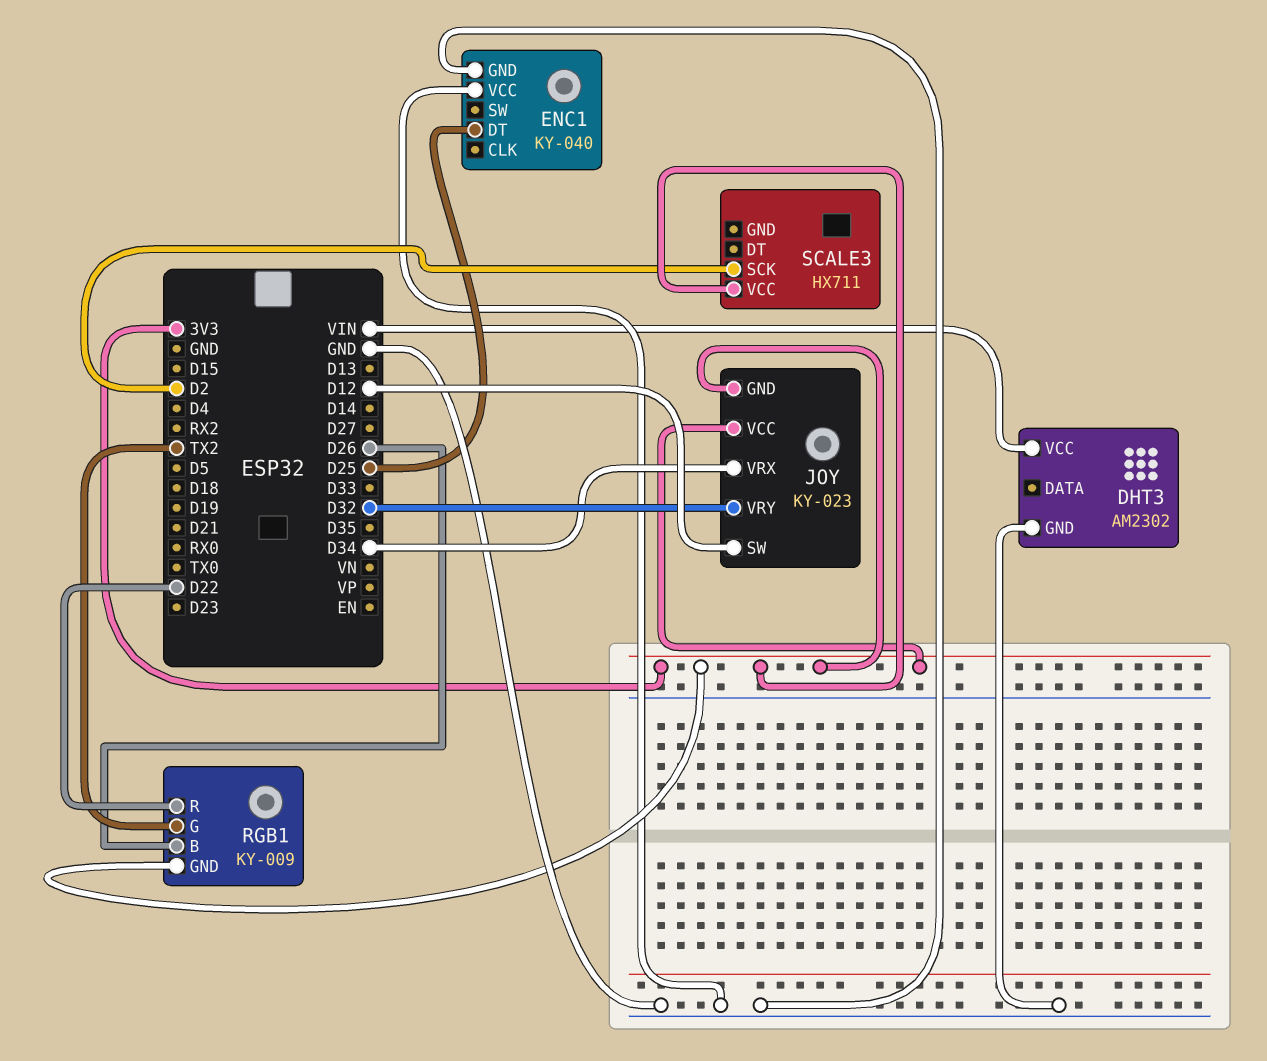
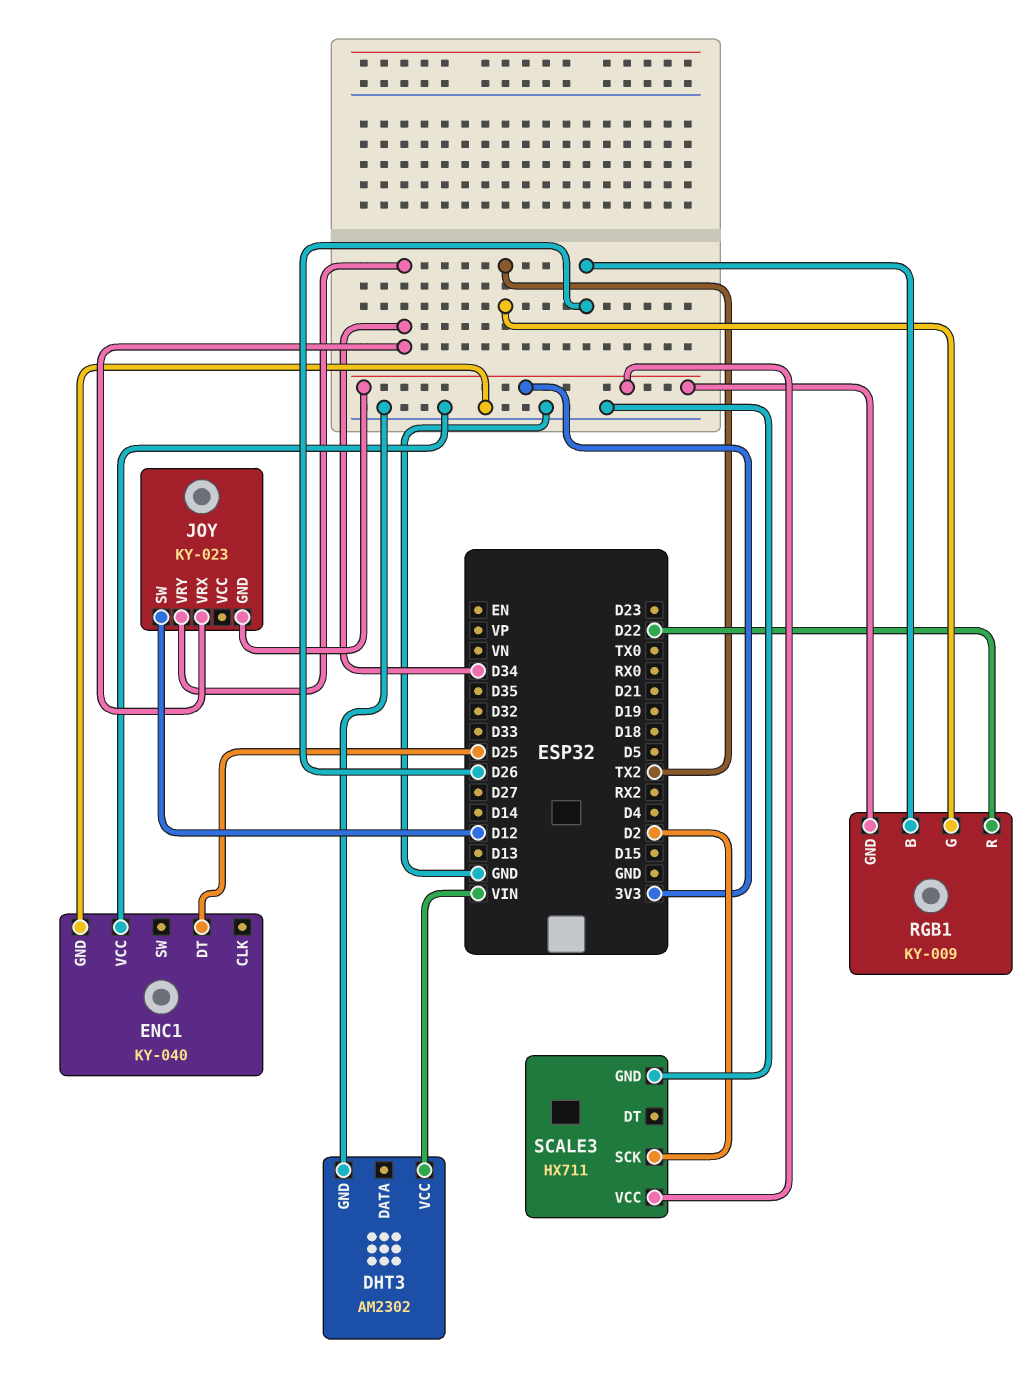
JOY pin VCC: 3V3 -> none
JOY pin VRY: D32 -> D34
SCALE3 pin GND: none -> GND

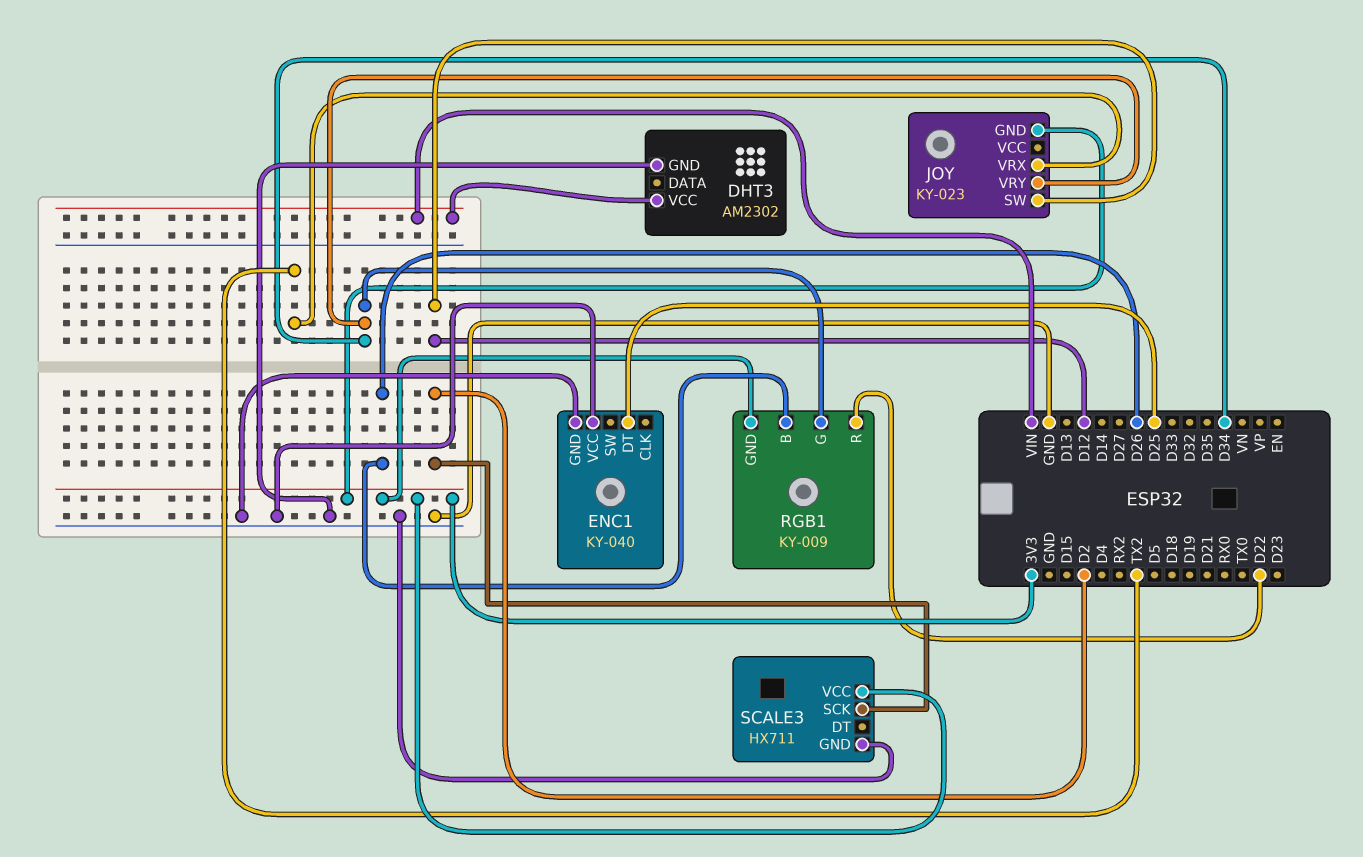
JOY pin VRX: D34 -> TX2
RGB1 pin G: TX2 -> D34

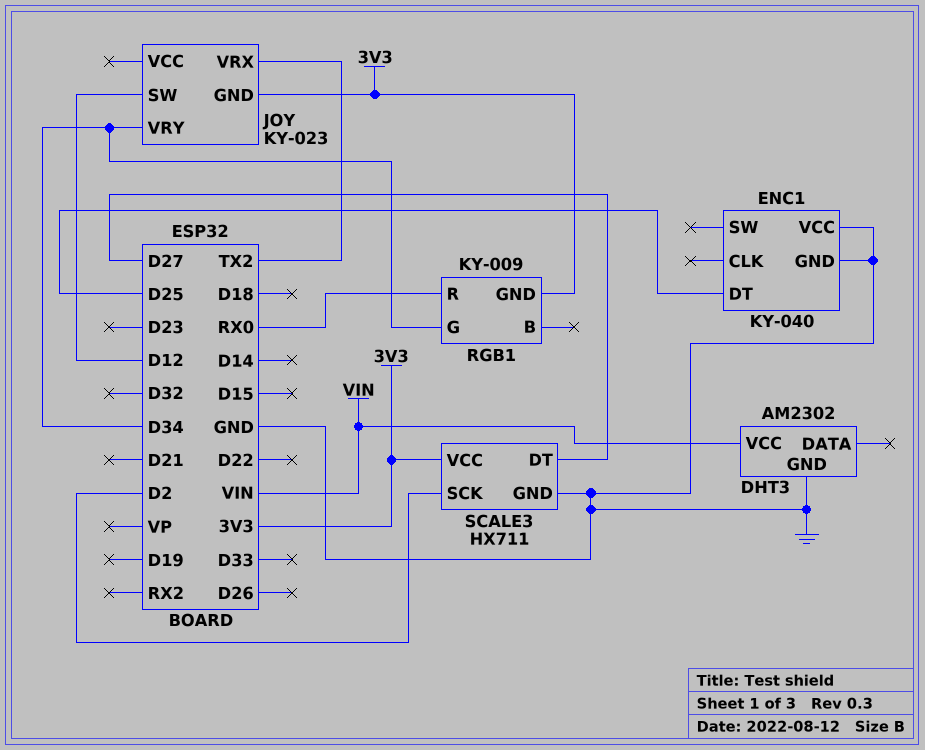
RGB1 pin B: D26 -> none
RGB1 pin R: D22 -> RX0
SCALE3 pin DT: none -> D27

